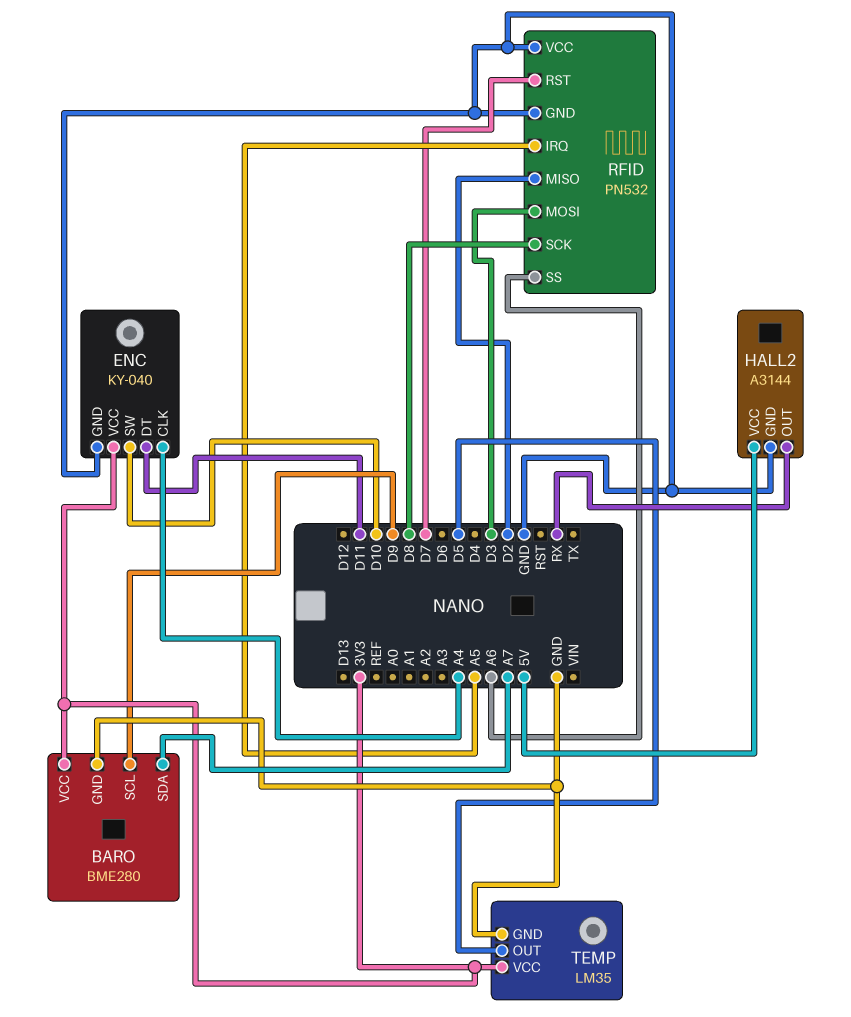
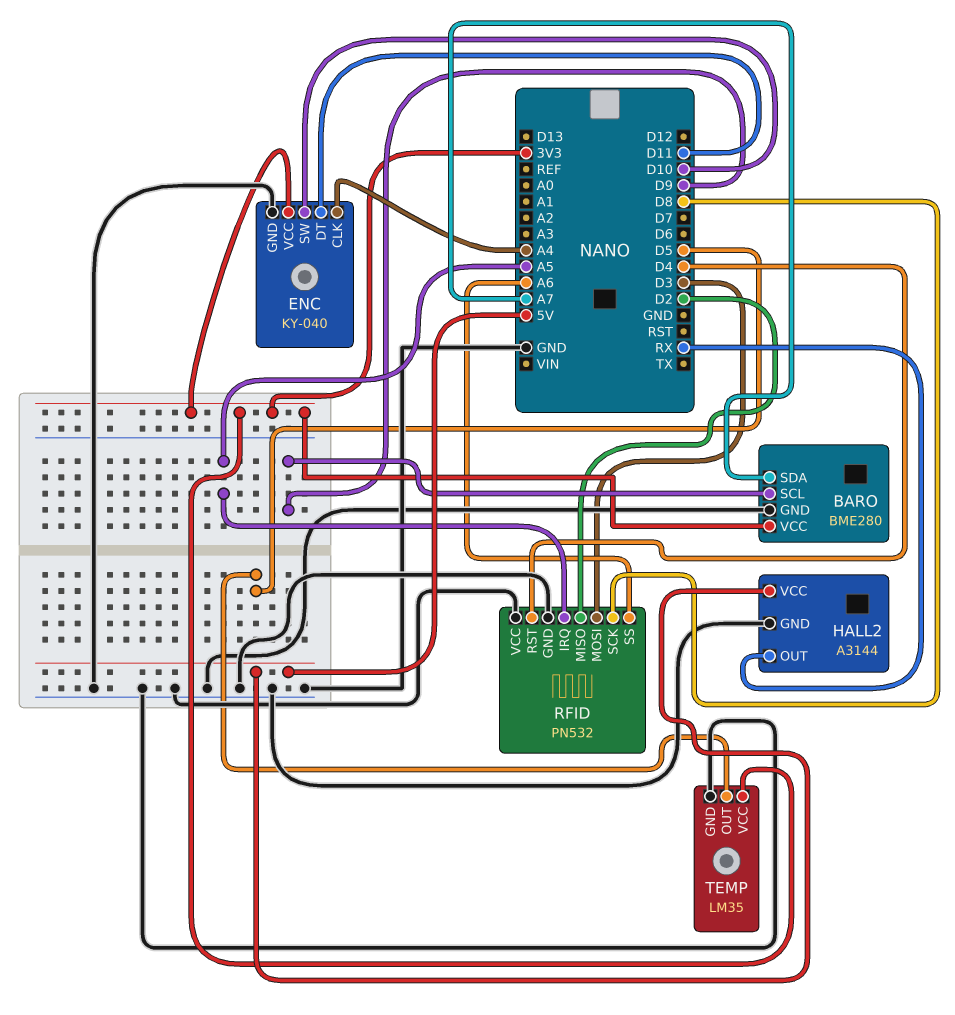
RFID pin RST: D7 -> D4

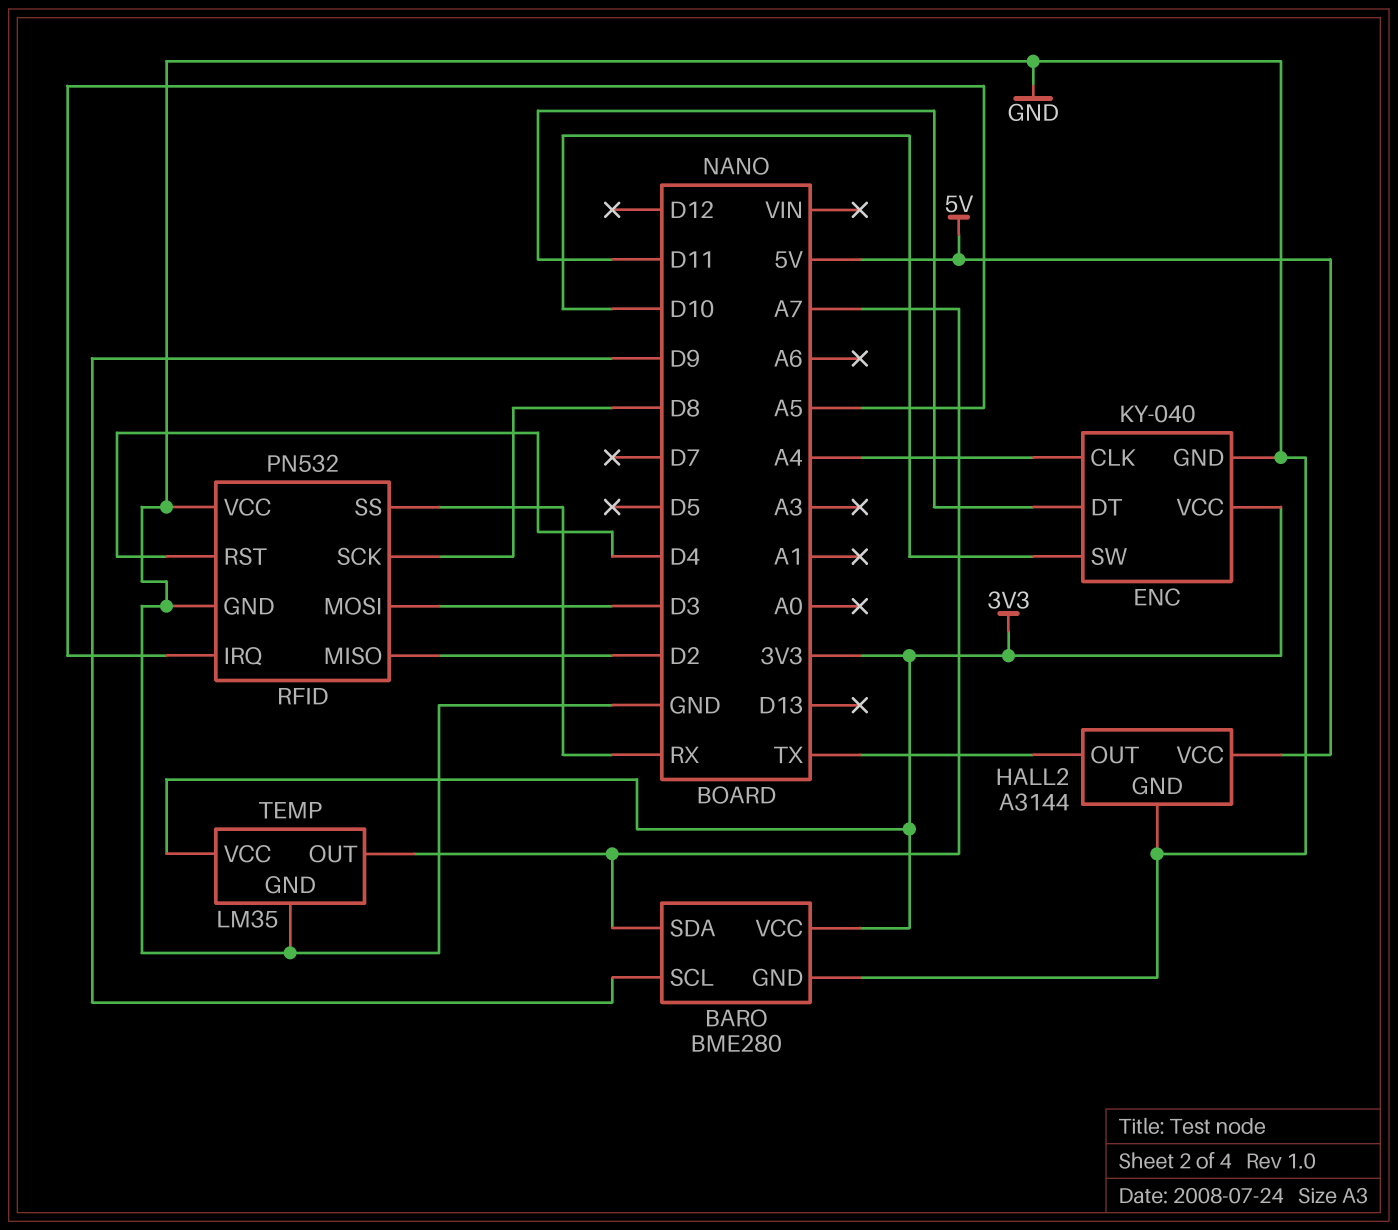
HALL2 pin OUT: RX -> TX
RFID pin SS: A6 -> RX
TEMP pin OUT: D5 -> A7

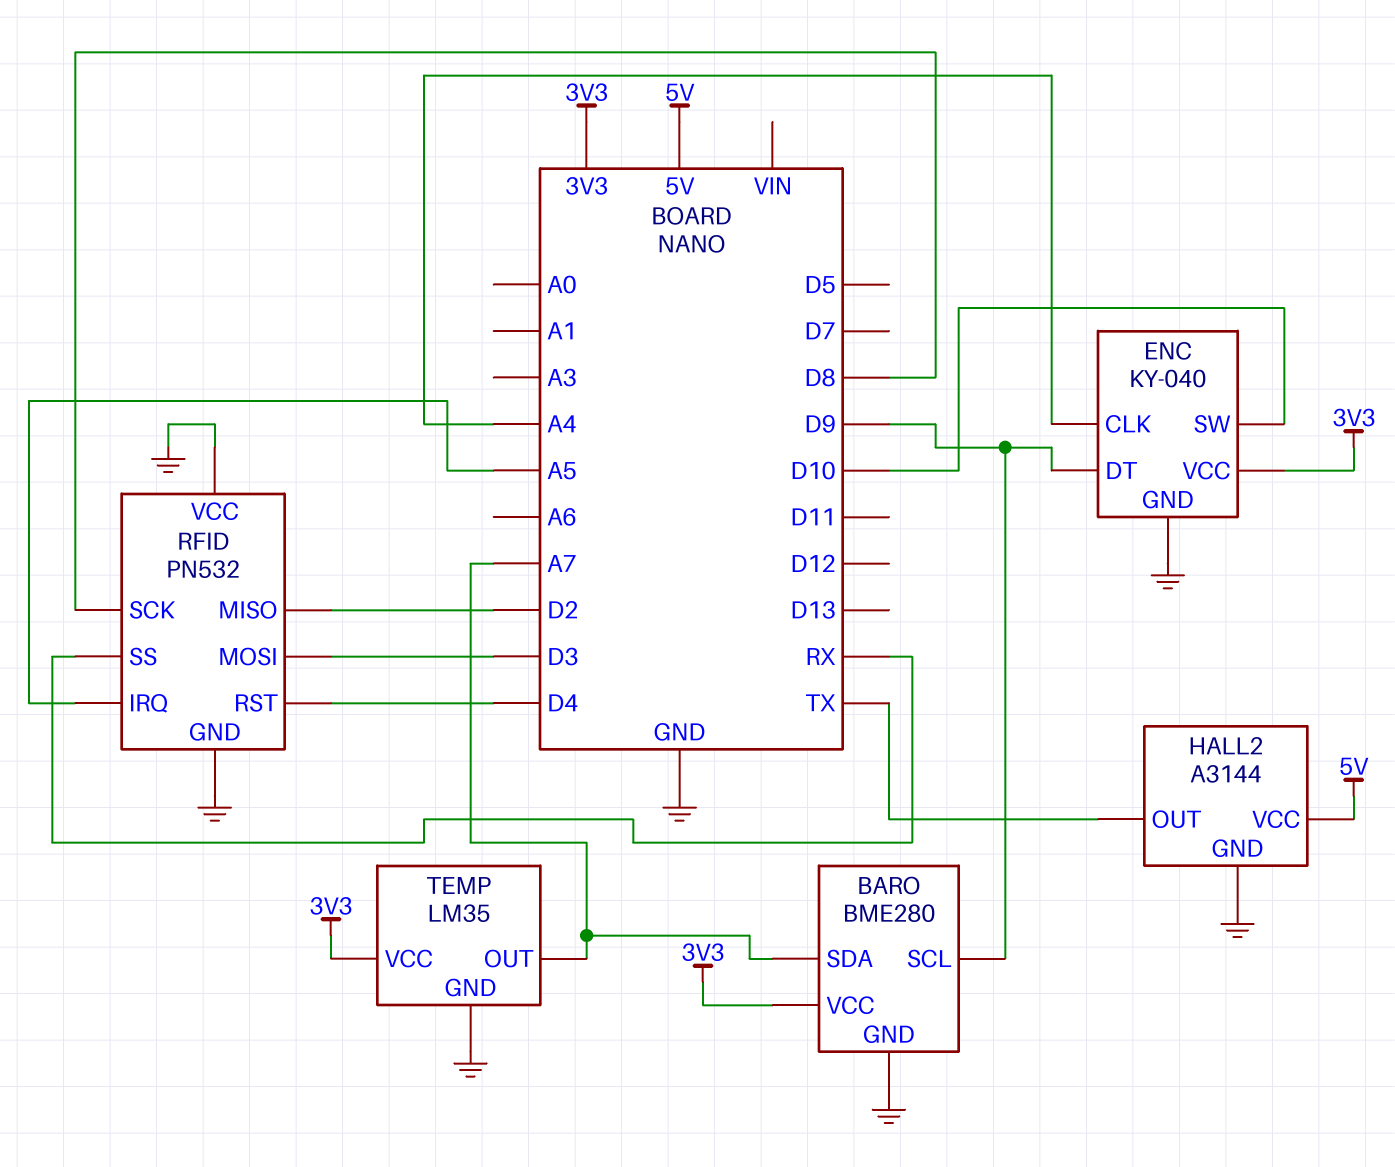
ENC pin DT: D11 -> D9

